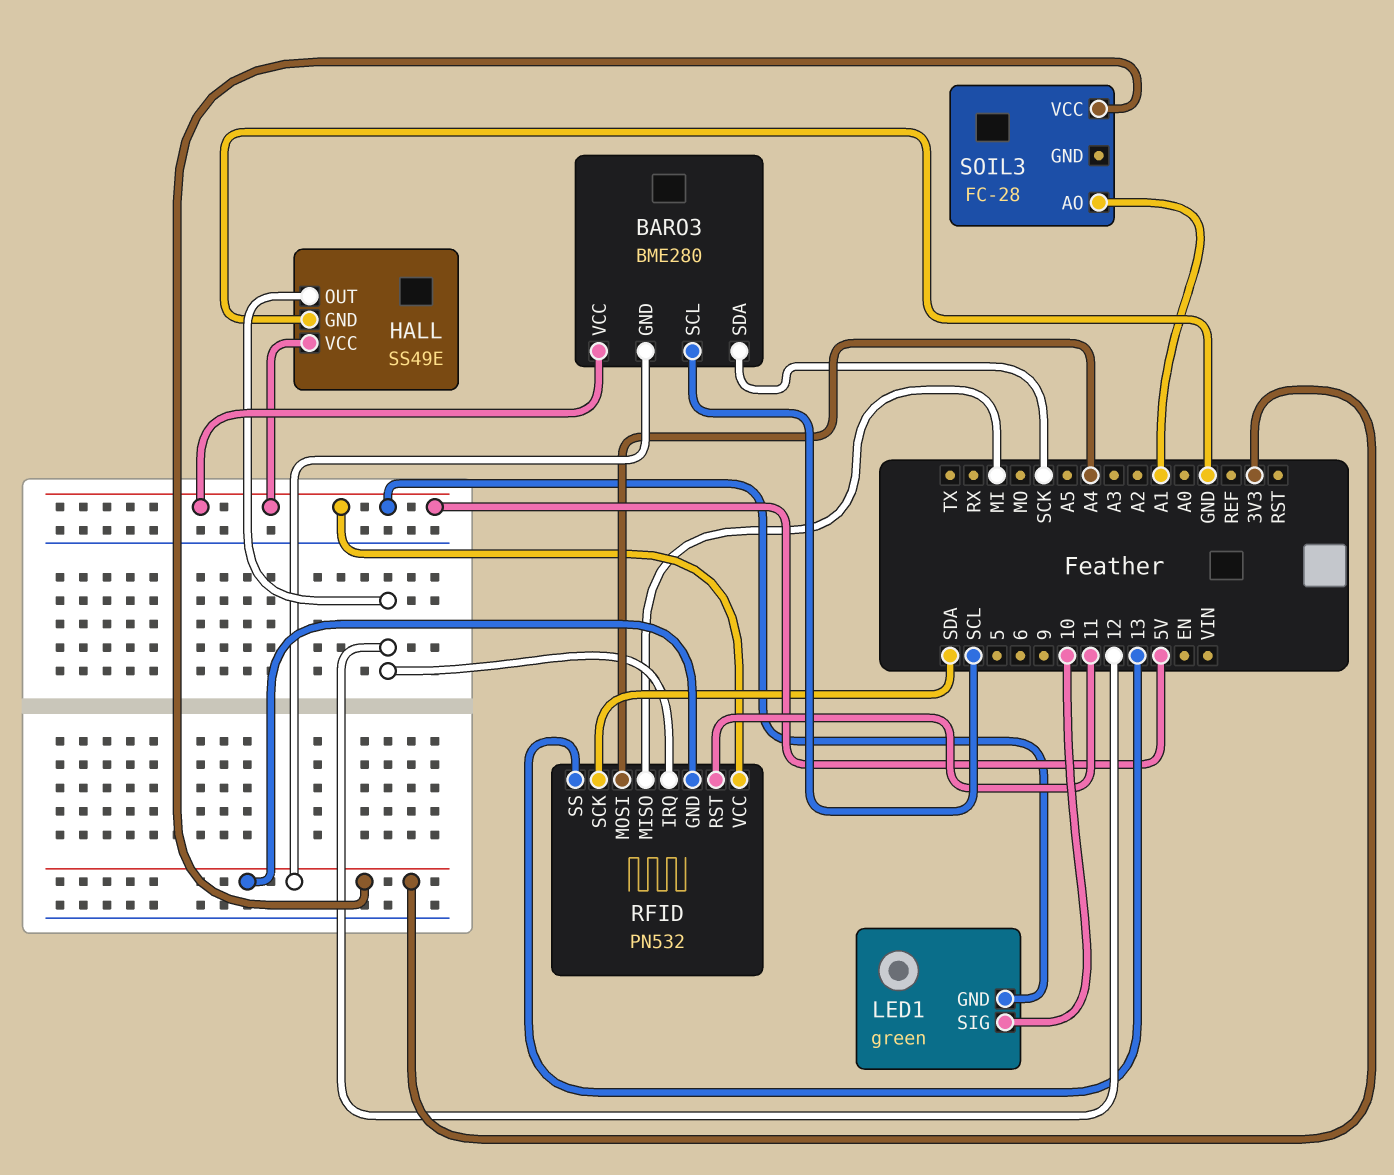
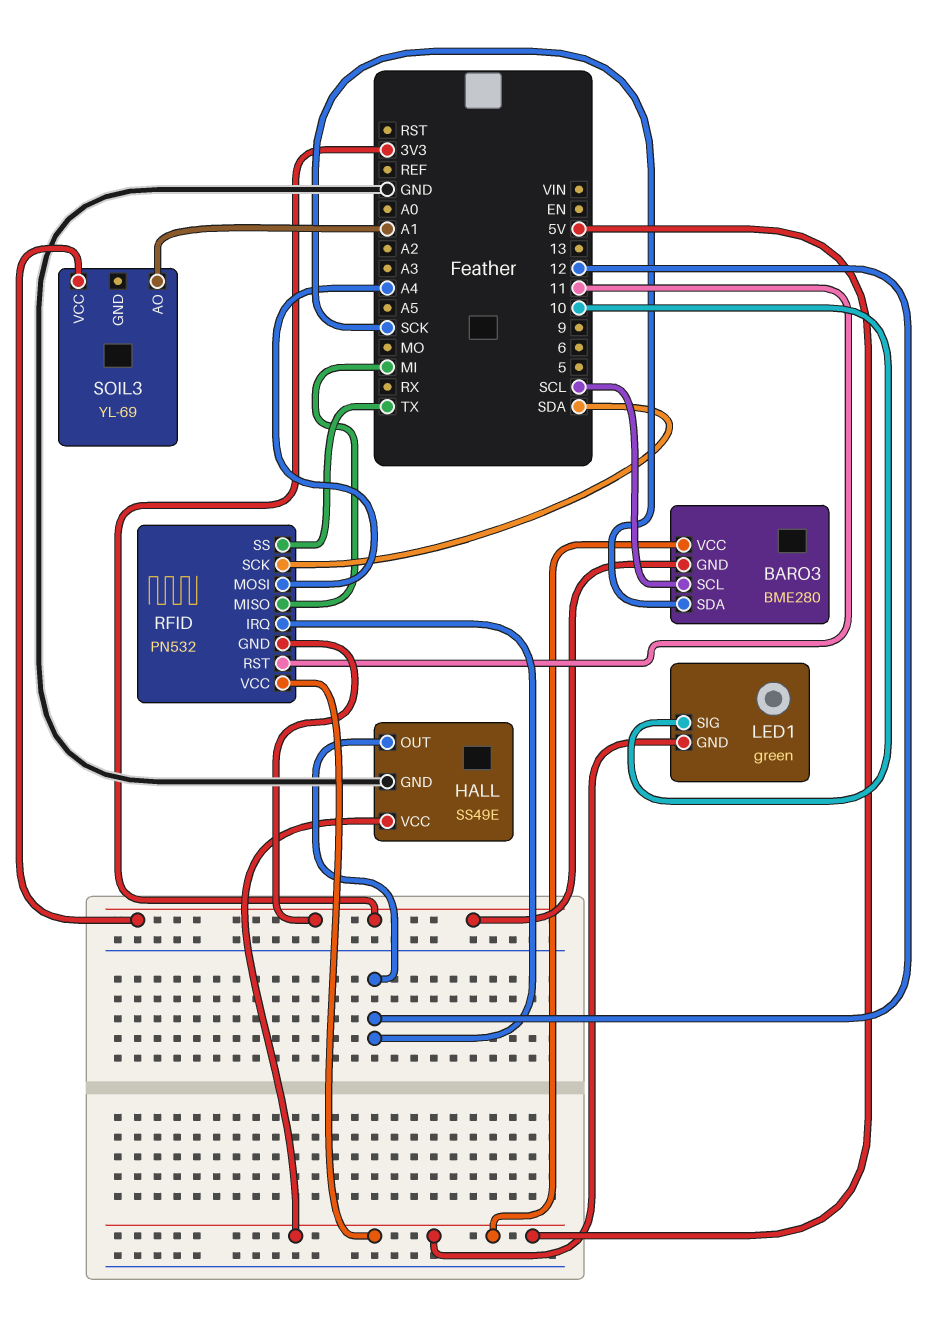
RFID pin SS: 13 -> TX
SOIL3: FC-28 -> YL-69

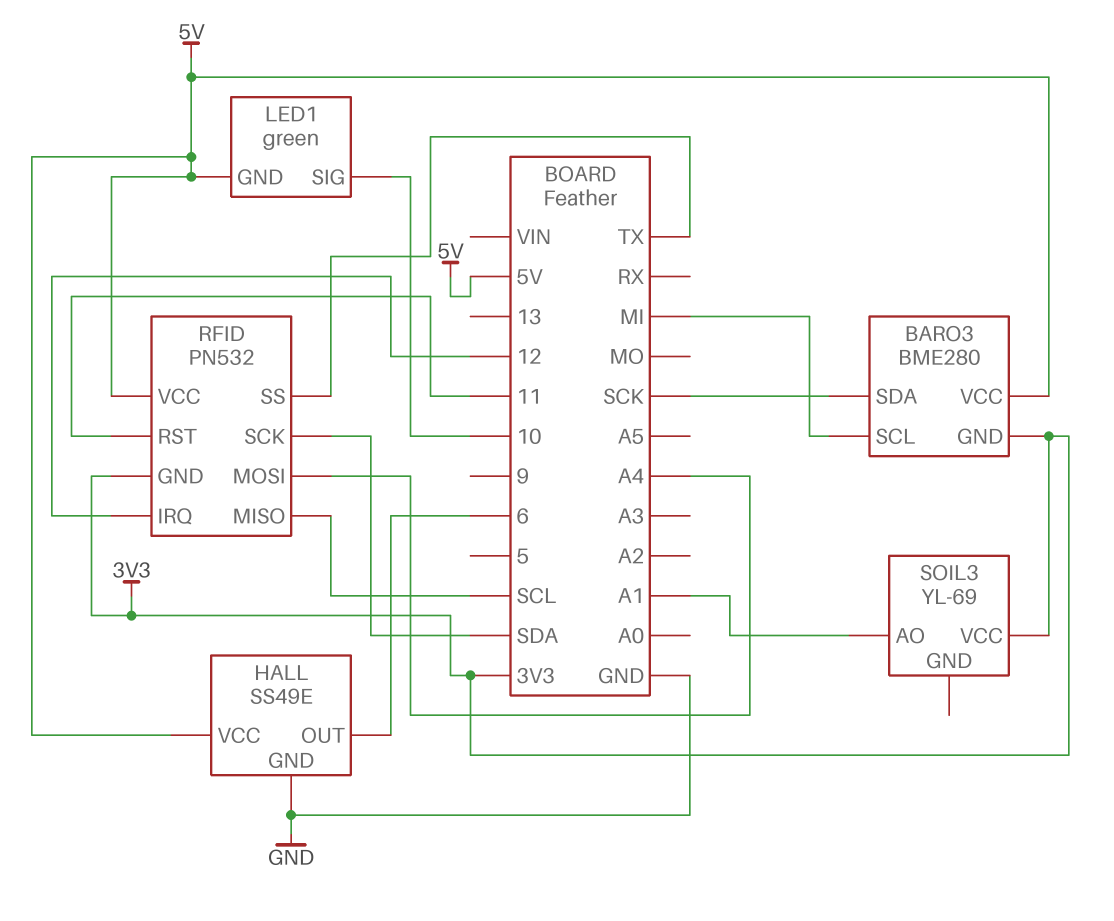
BARO3 pin SCL: SCL -> MI
HALL pin OUT: 12 -> 6
RFID pin MISO: MI -> SCL

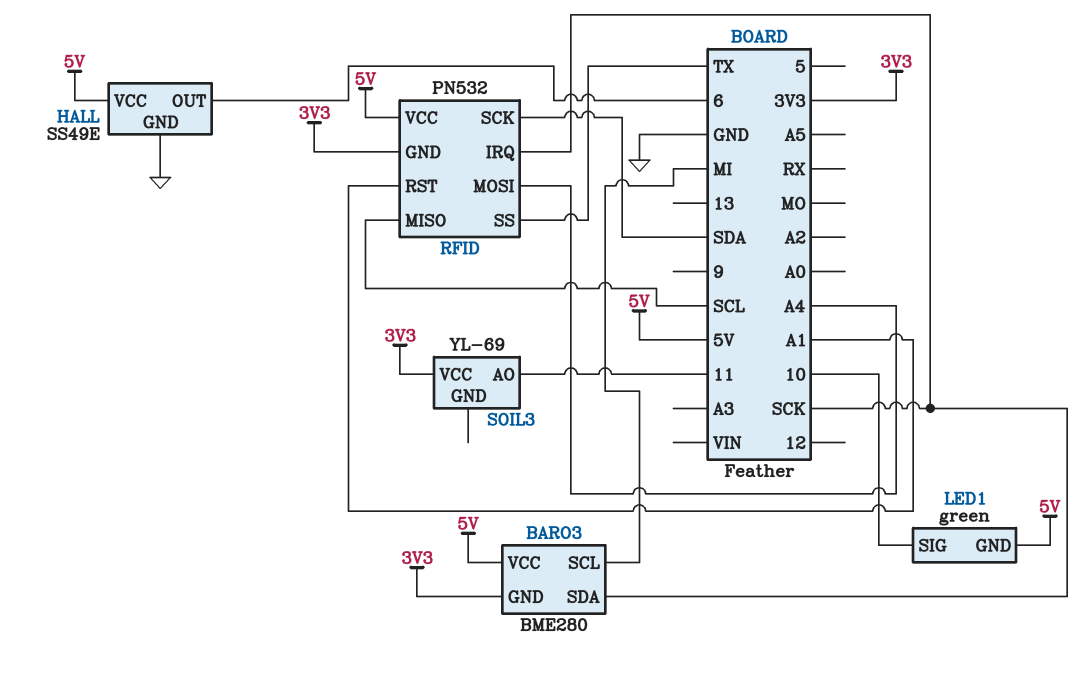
RFID pin IRQ: 12 -> SCK
RFID pin RST: 11 -> A1
SOIL3 pin AO: A1 -> 11

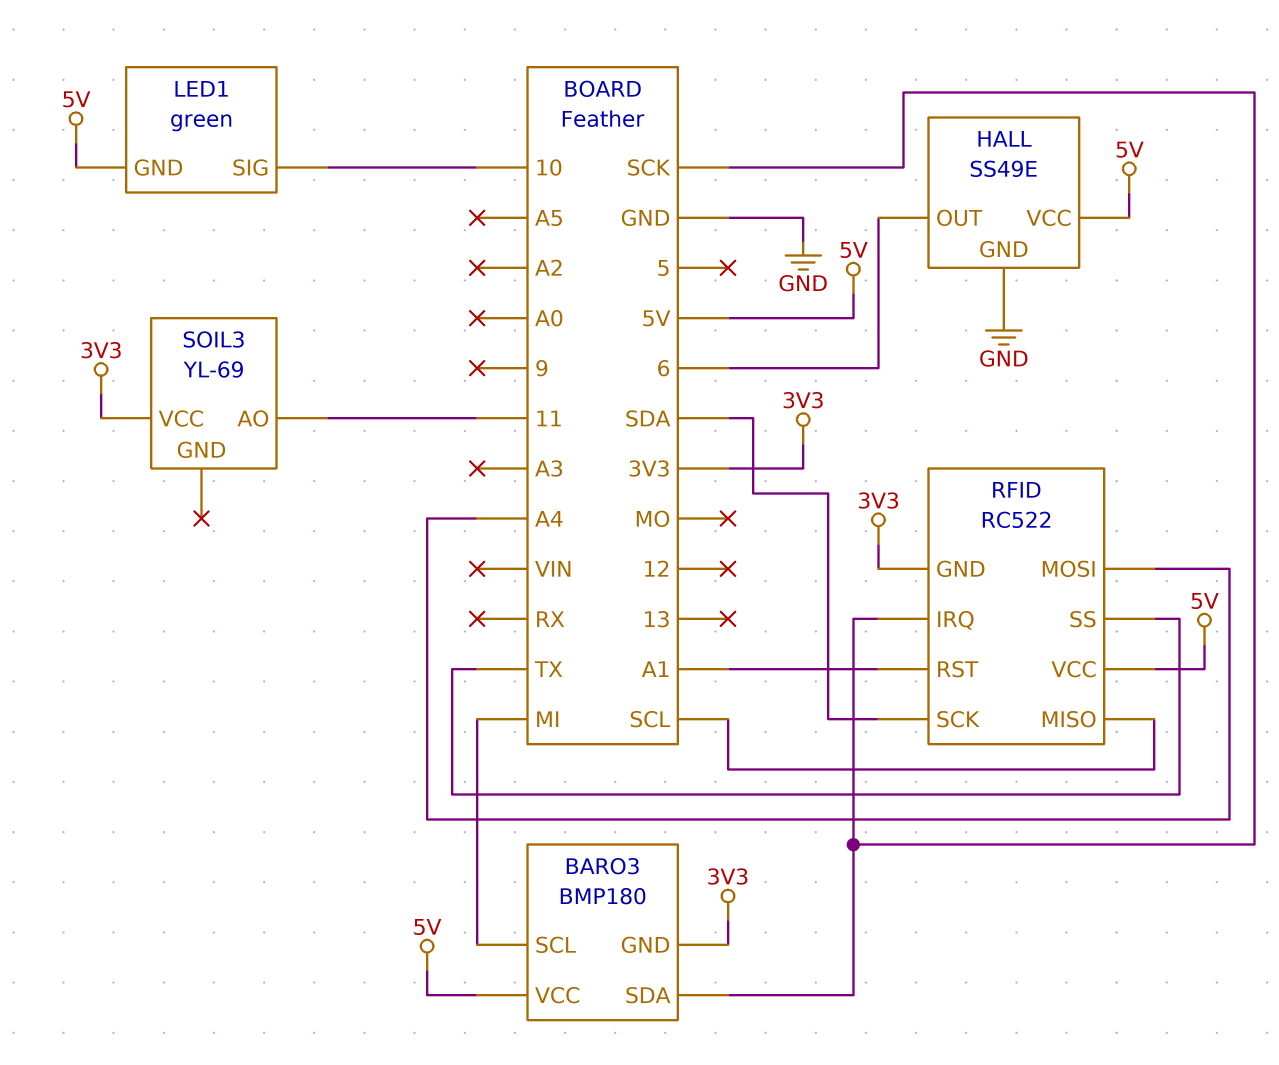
BARO3: BME280 -> BMP180
RFID: PN532 -> RC522

